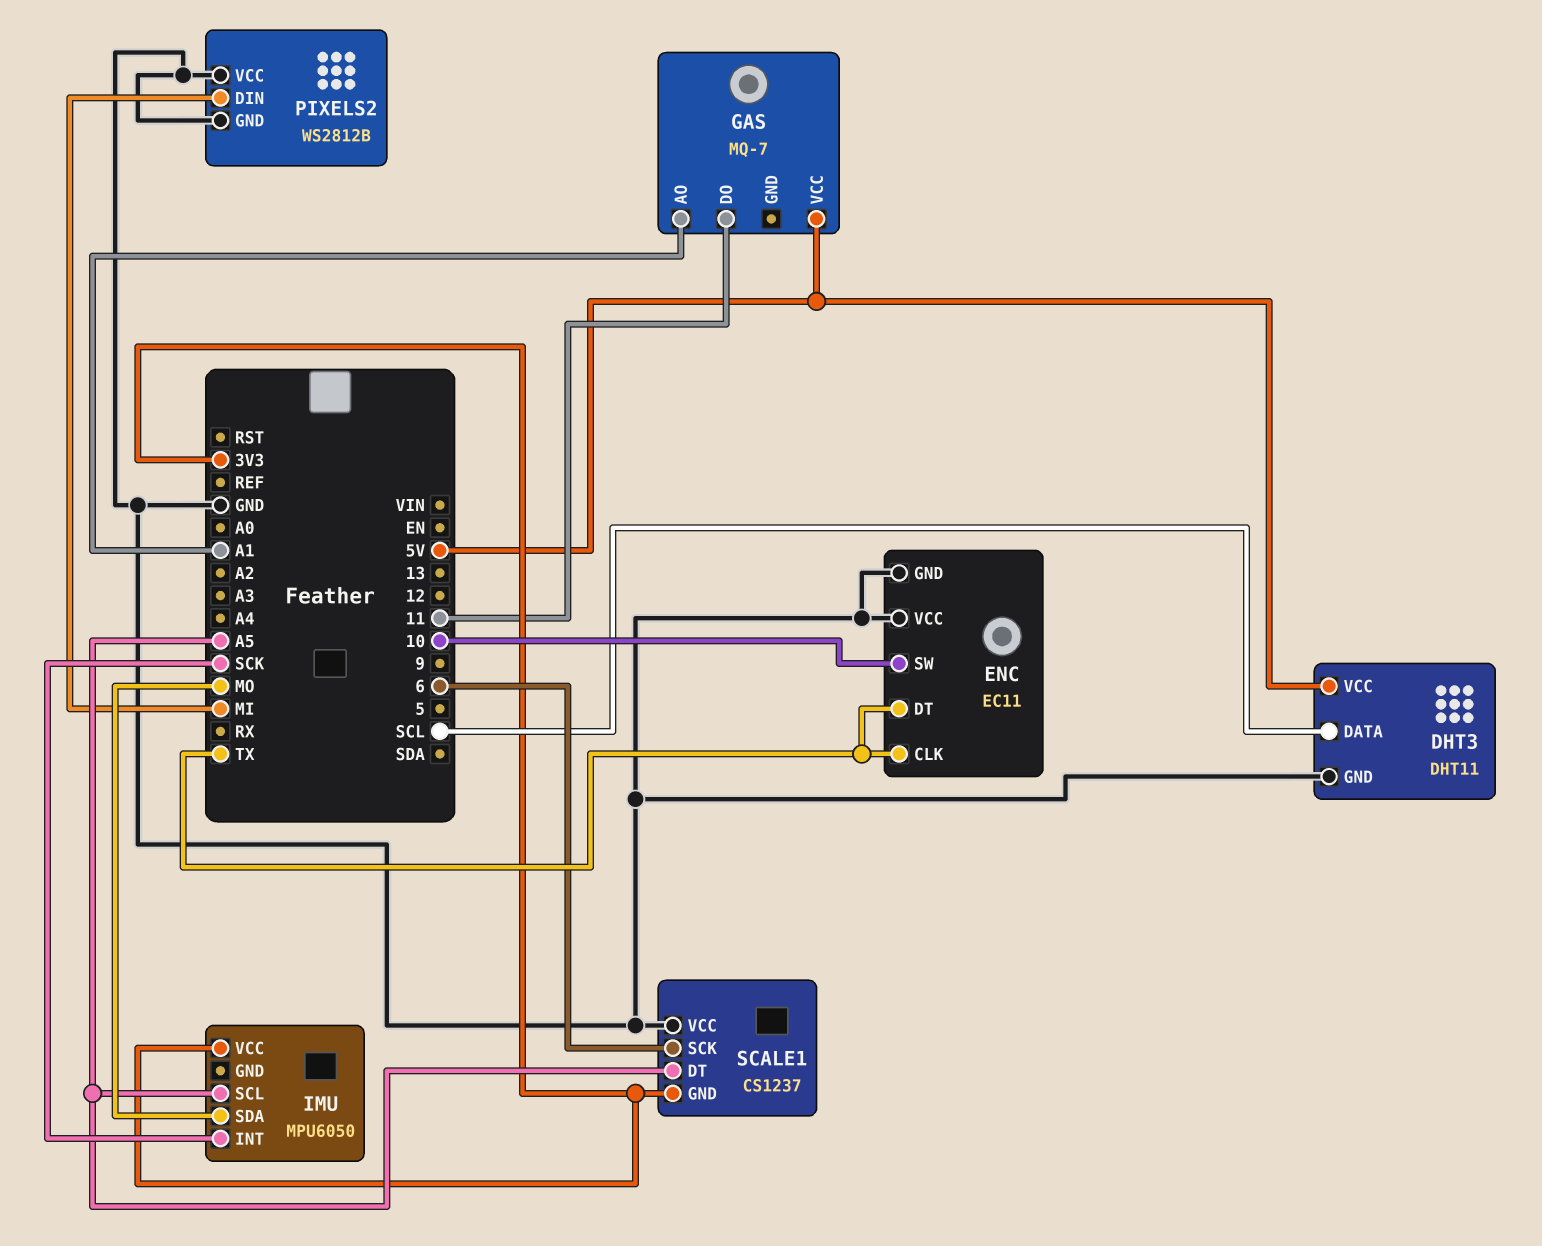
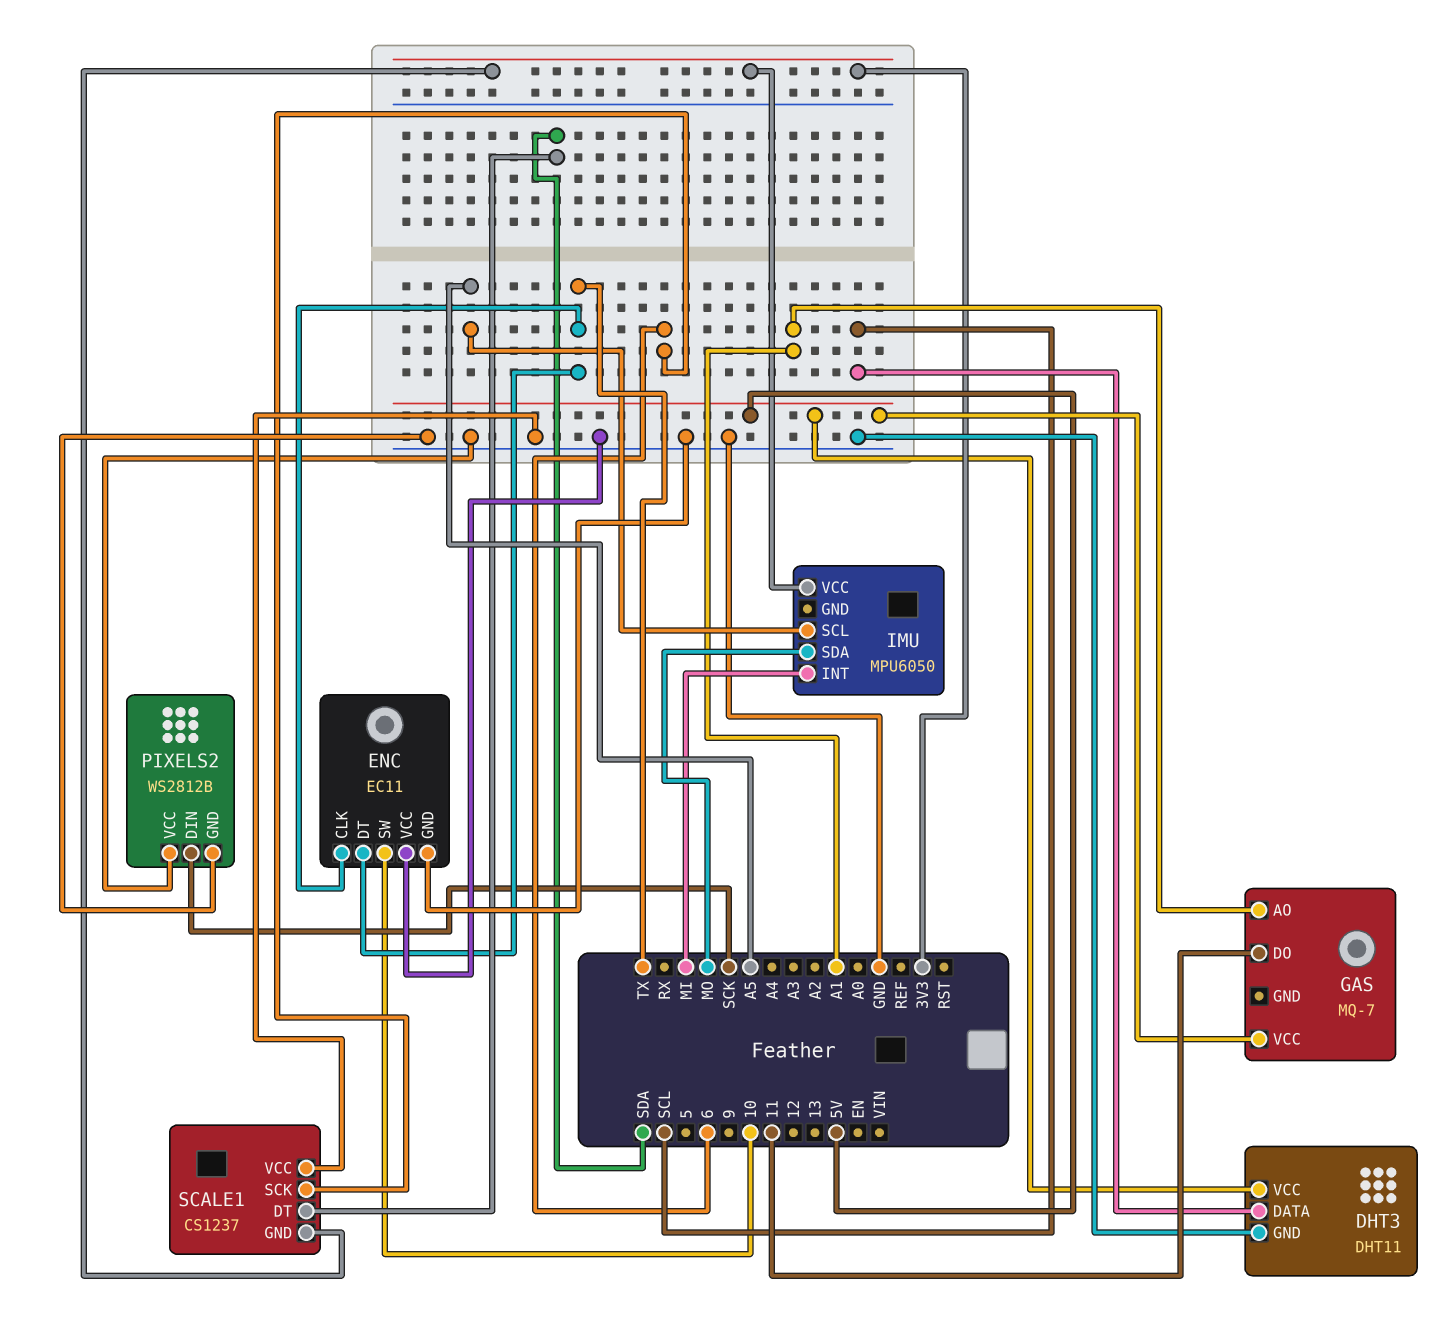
IMU pin INT: SCK -> MI
PIXELS2 pin DIN: MI -> SCK
SCALE1 pin DT: A5 -> SDA

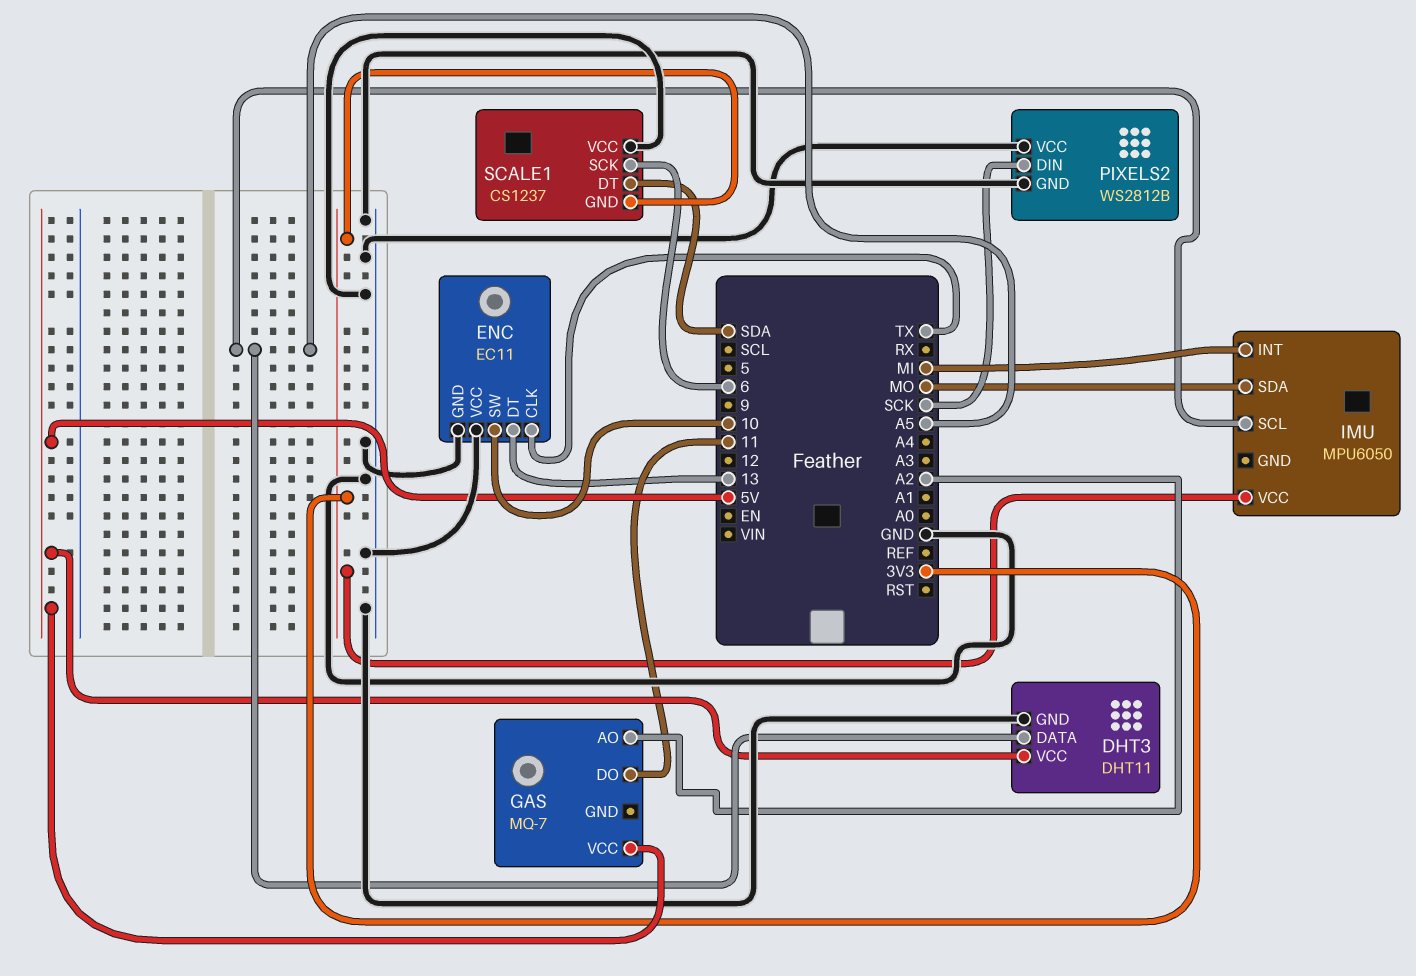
DHT3 pin DATA: SCL -> A5
ENC pin DT: TX -> 13
GAS pin AO: A1 -> A2

